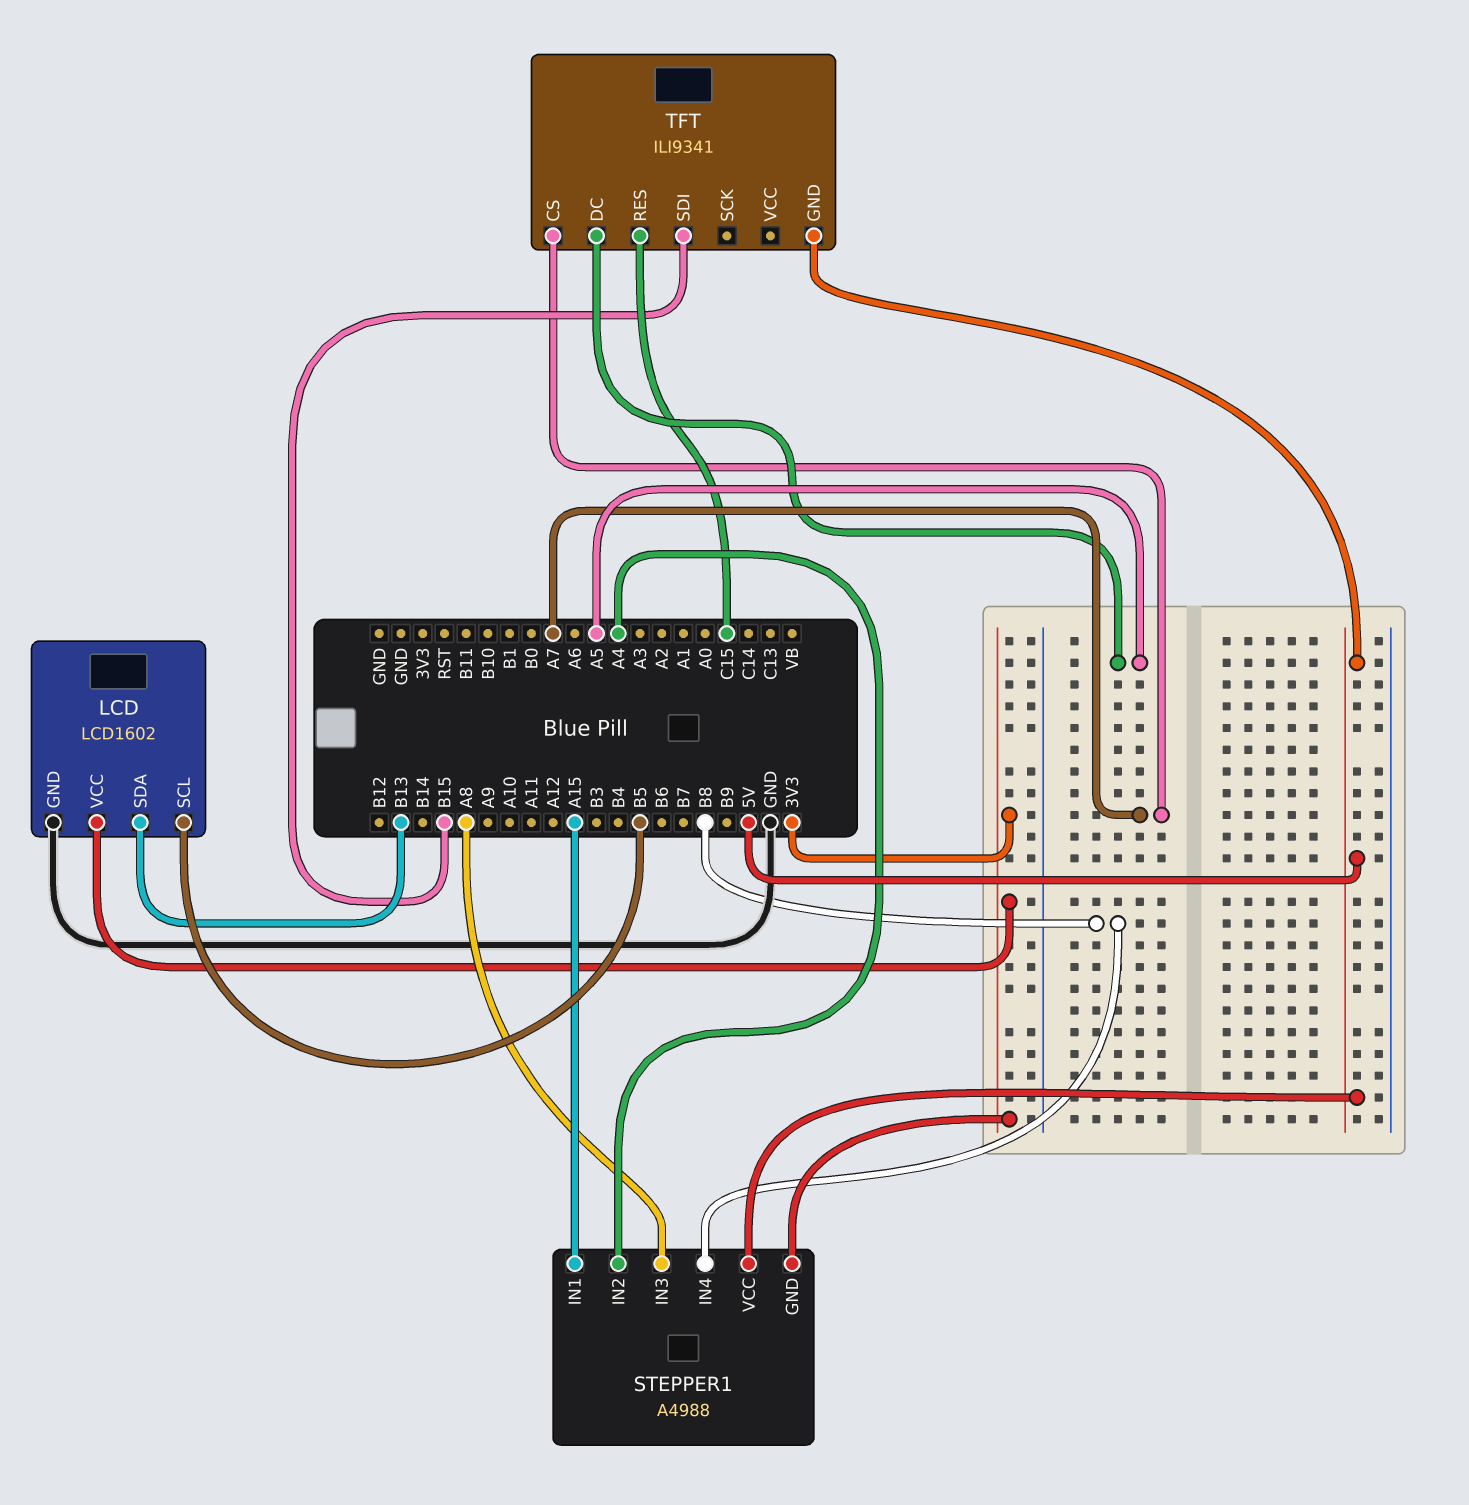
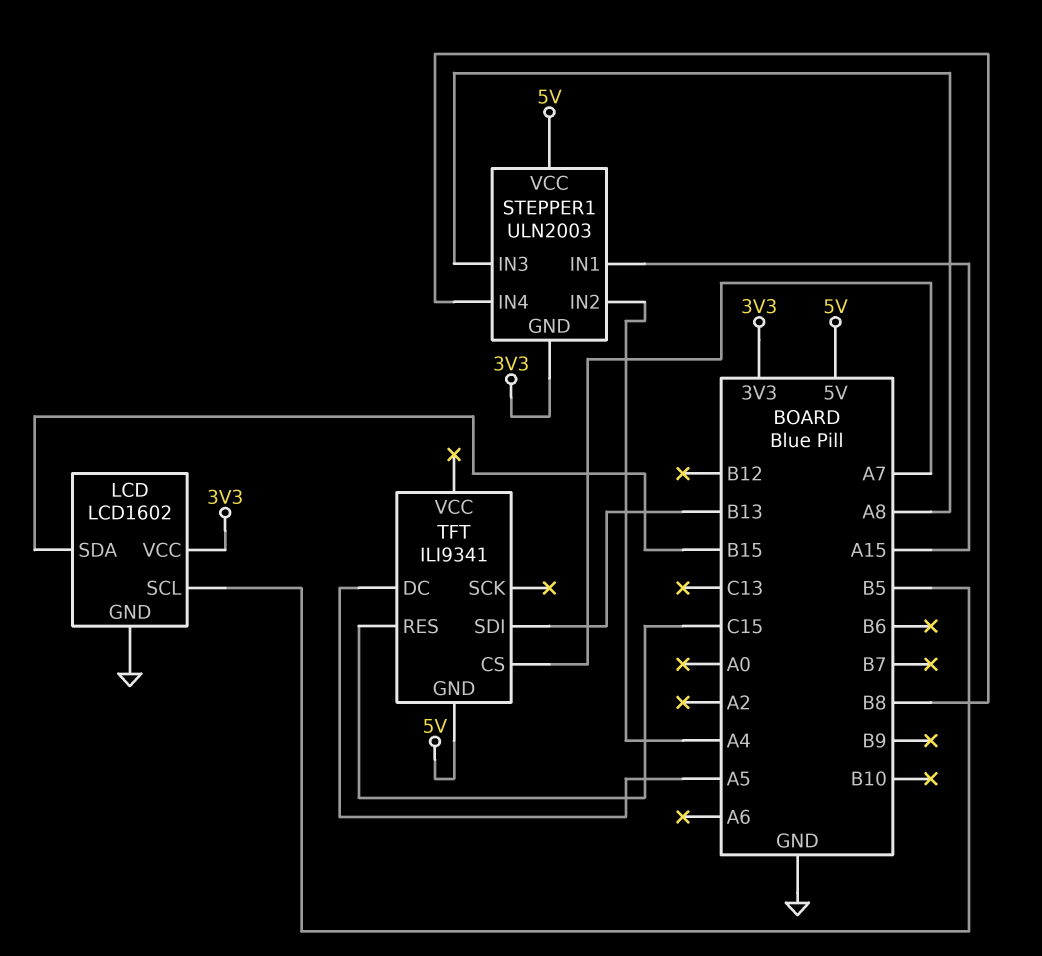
LCD pin SDA: B13 -> B15
STEPPER1: A4988 -> ULN2003
TFT pin SDI: B15 -> B13

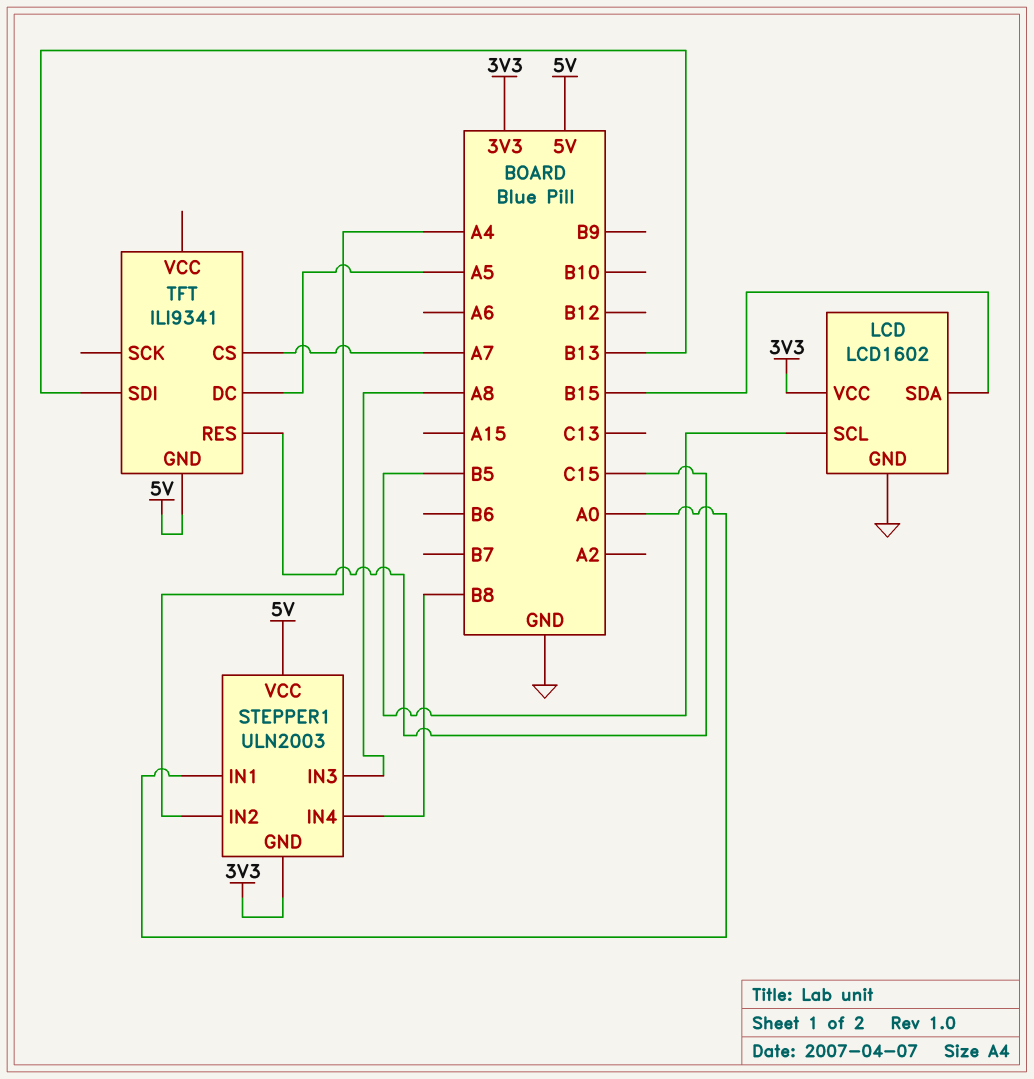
STEPPER1 pin IN1: A15 -> A0

